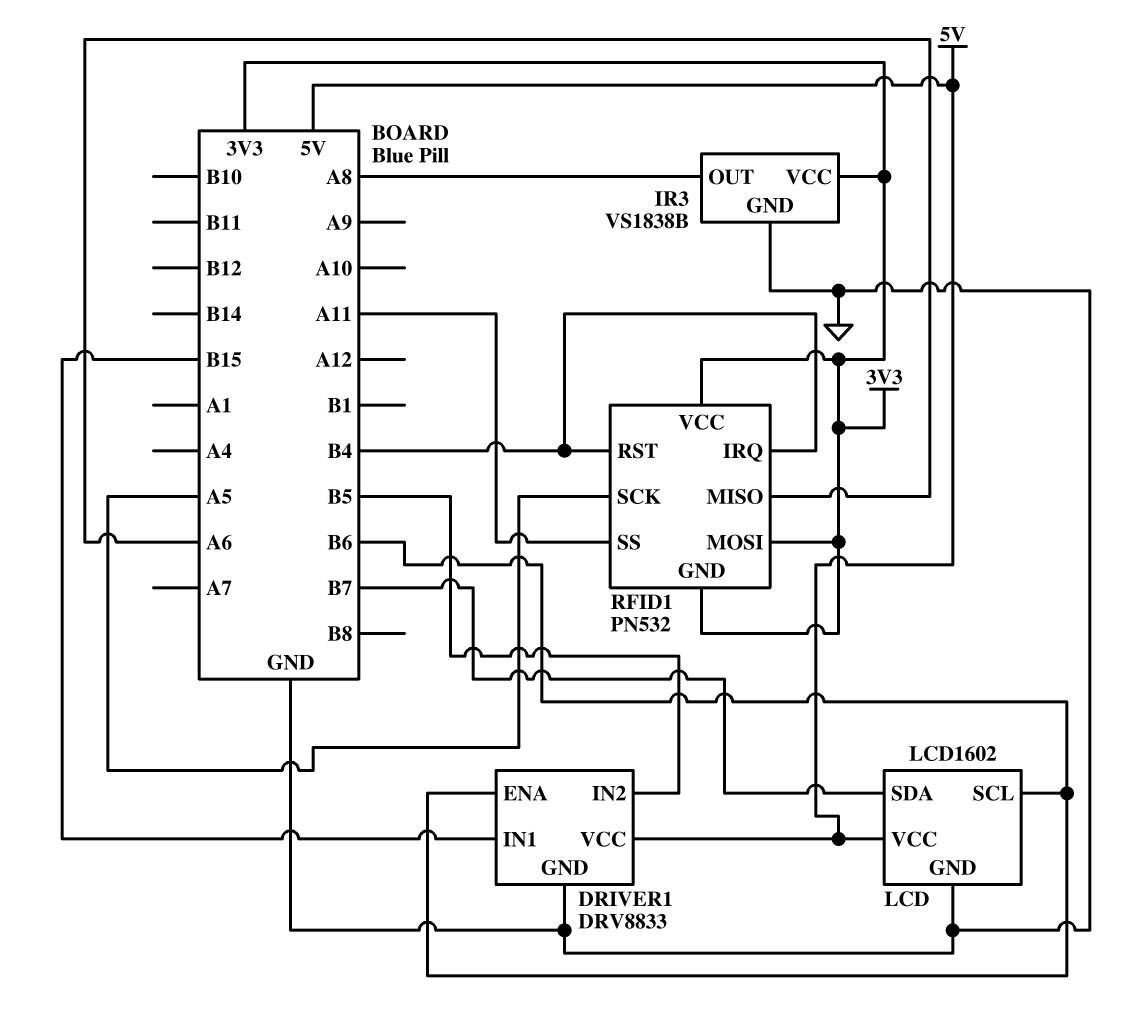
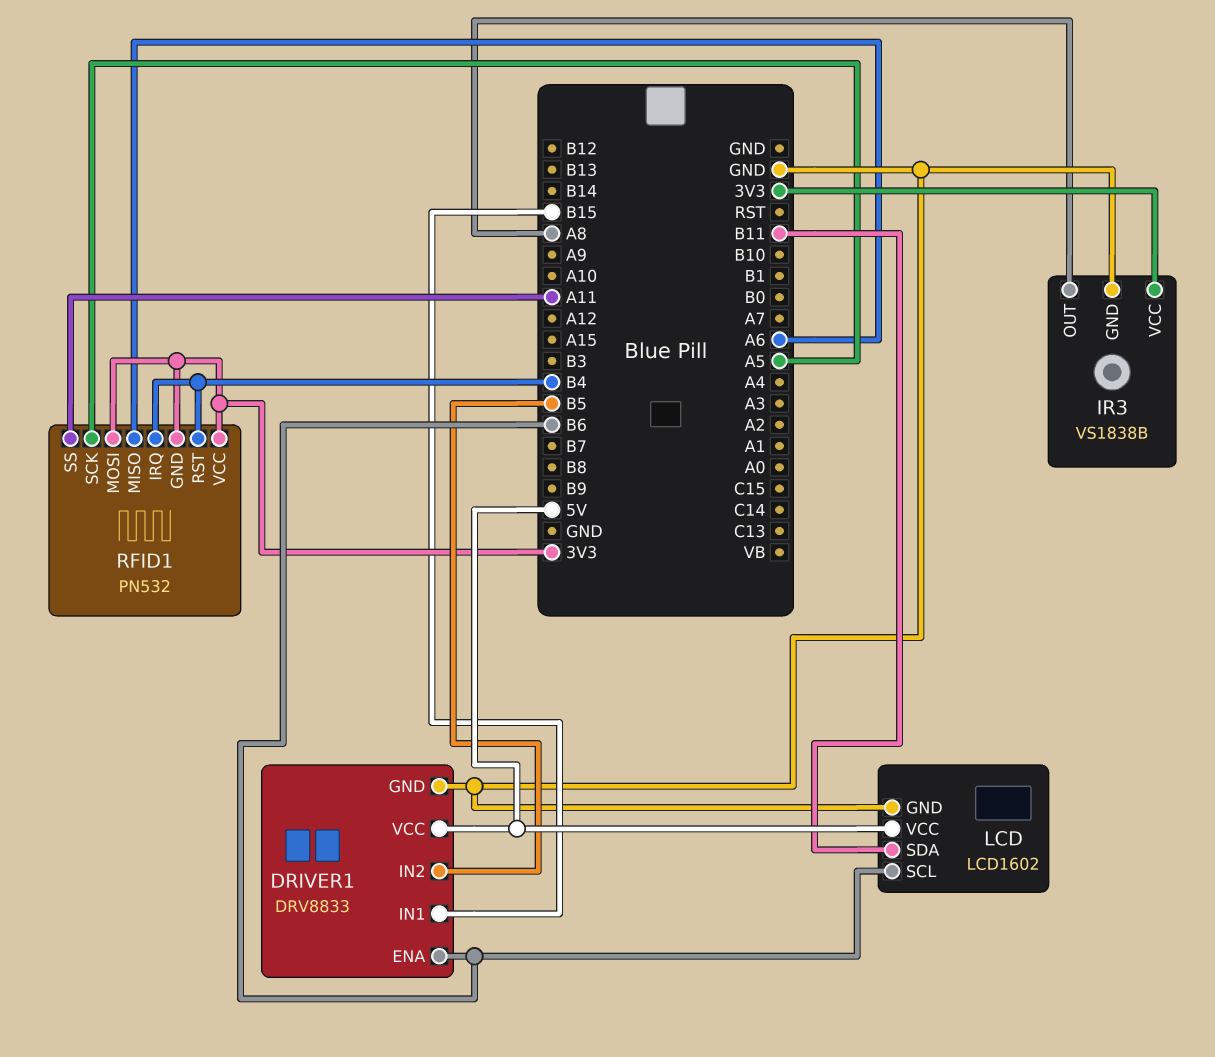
LCD pin SDA: B7 -> B11

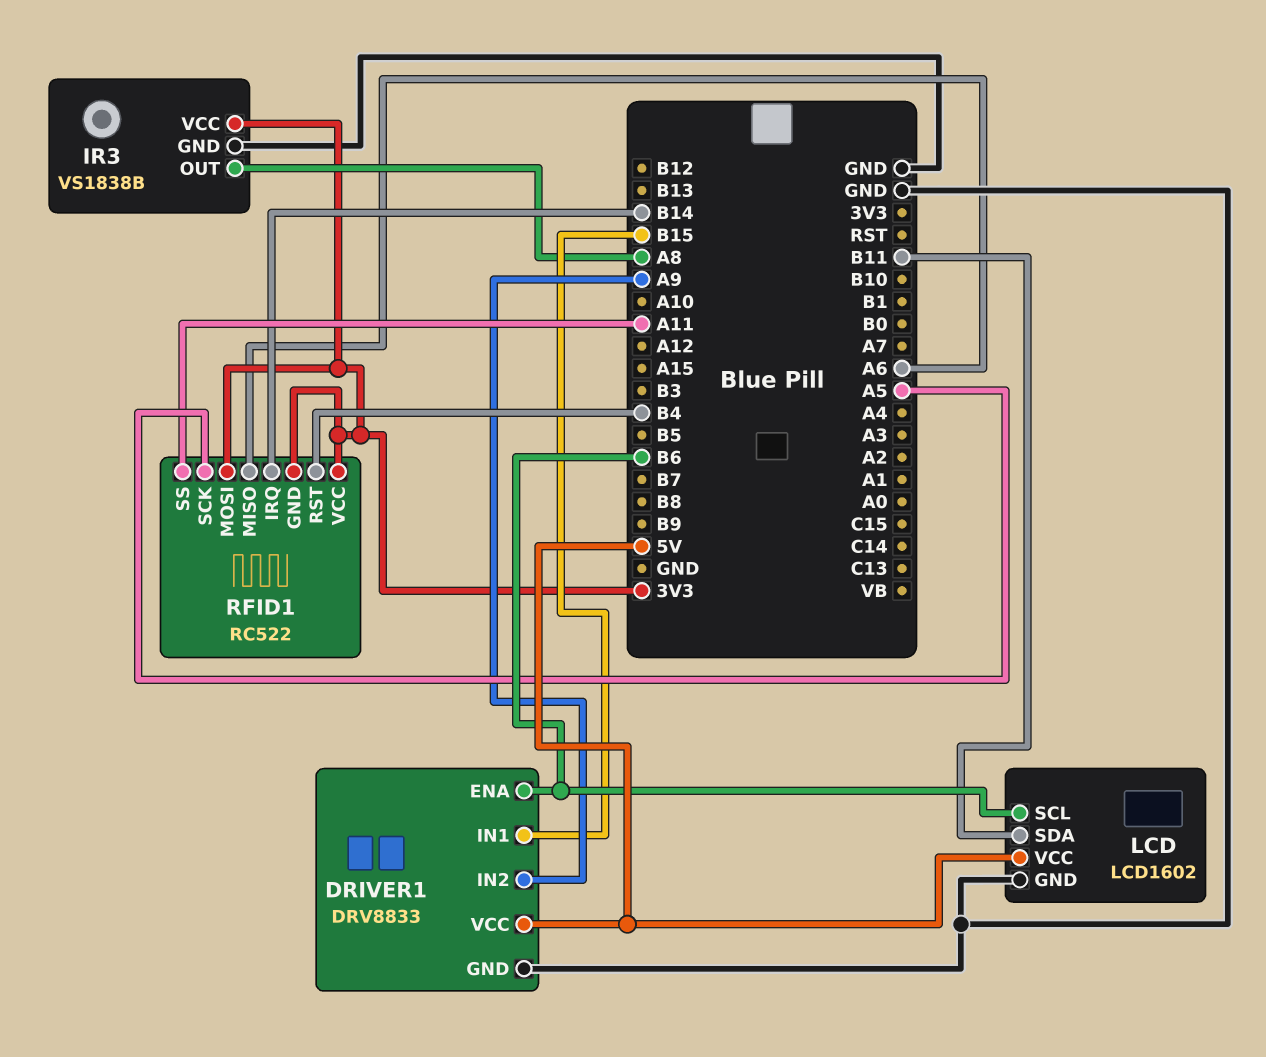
DRIVER1 pin IN2: B5 -> A9
RFID1: PN532 -> RC522
RFID1 pin IRQ: B4 -> B14

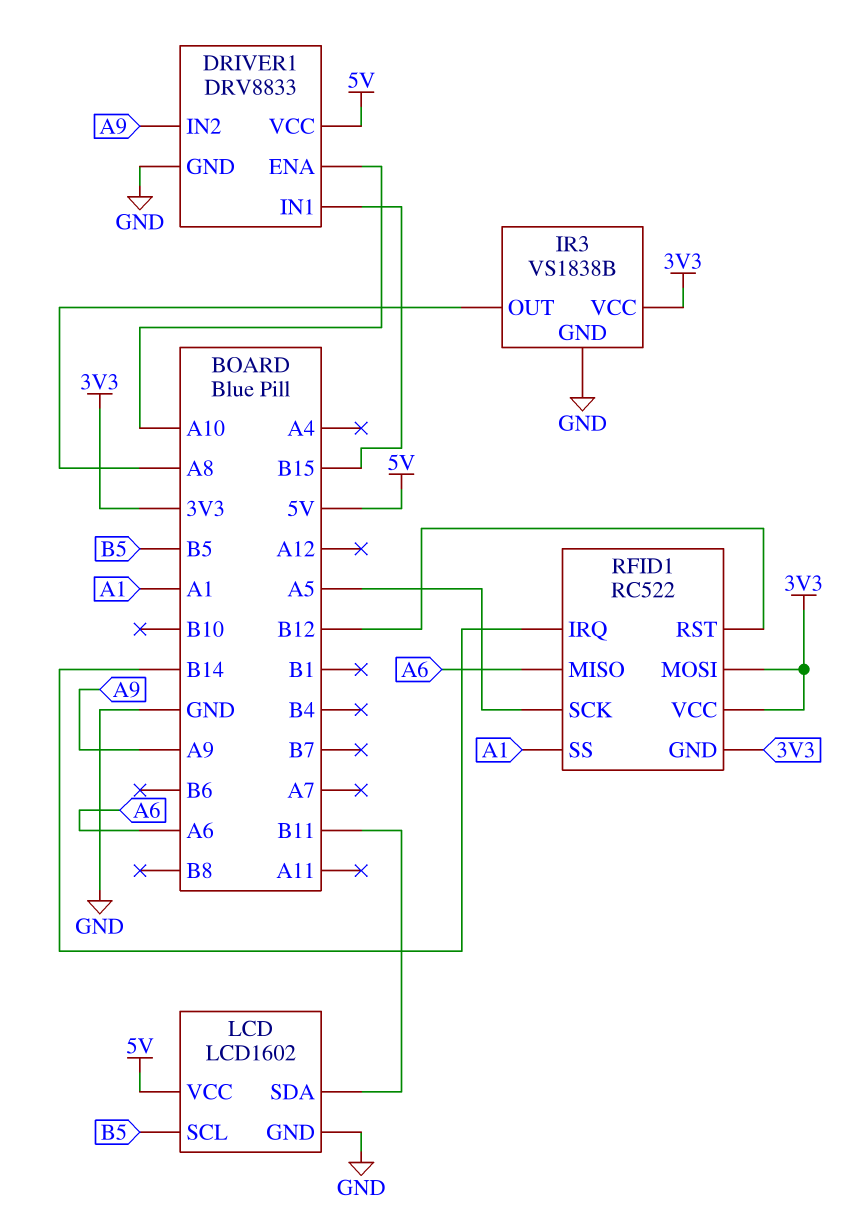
DRIVER1 pin ENA: B6 -> A10
LCD pin SCL: B6 -> B5
RFID1 pin RST: B4 -> B12
RFID1 pin SS: A11 -> A1

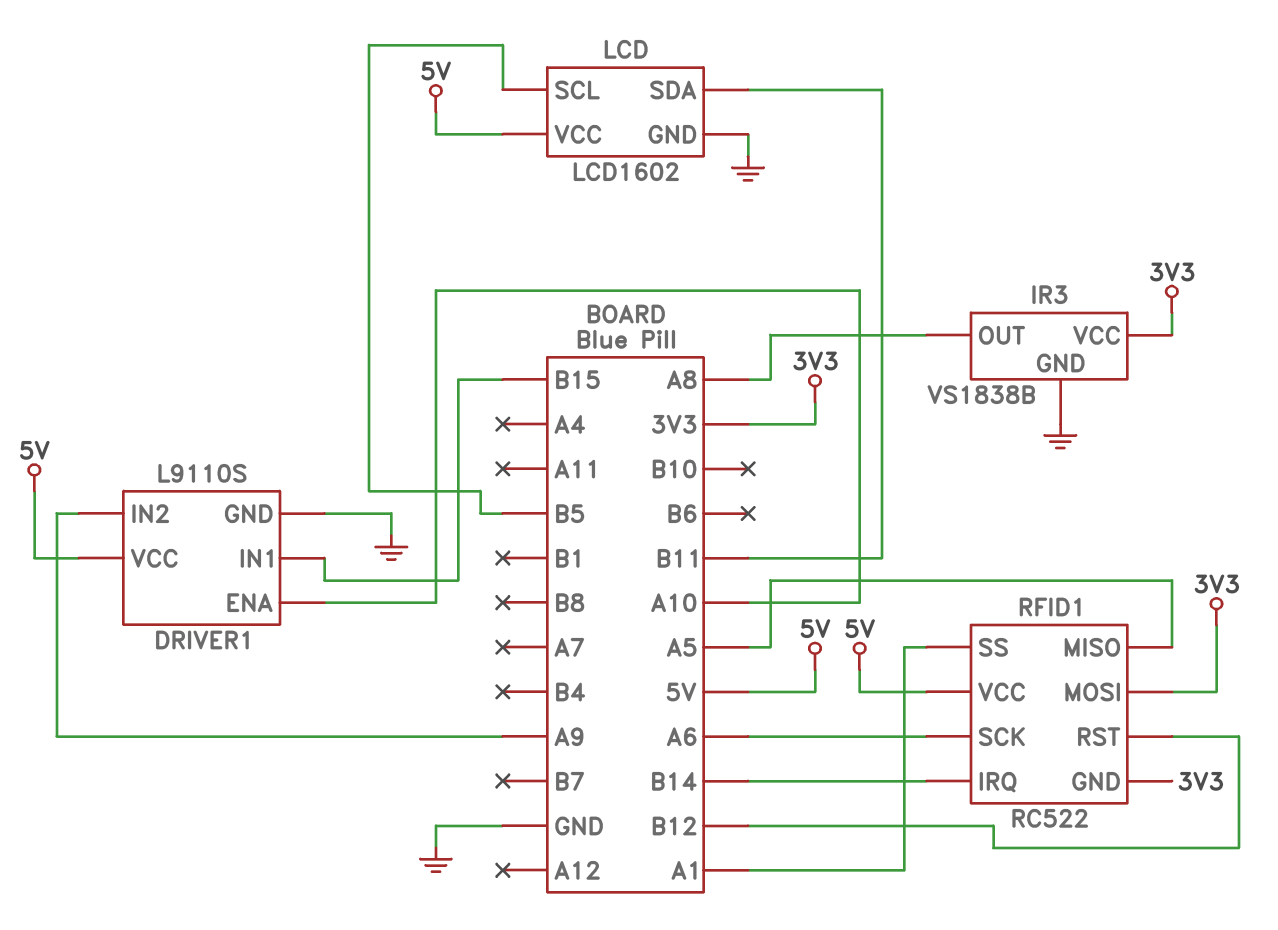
DRIVER1: DRV8833 -> L9110S
RFID1 pin MISO: A6 -> A5
RFID1 pin SCK: A5 -> A6
RFID1 pin VCC: 3V3 -> 5V

